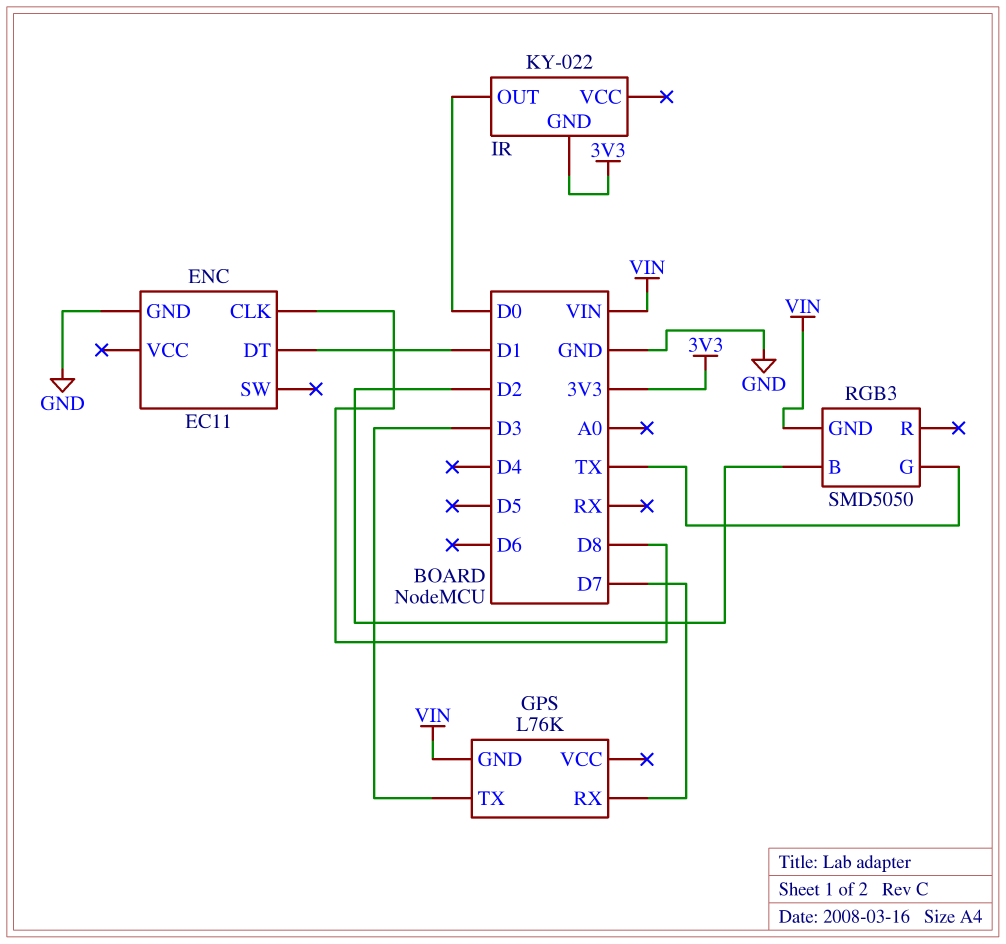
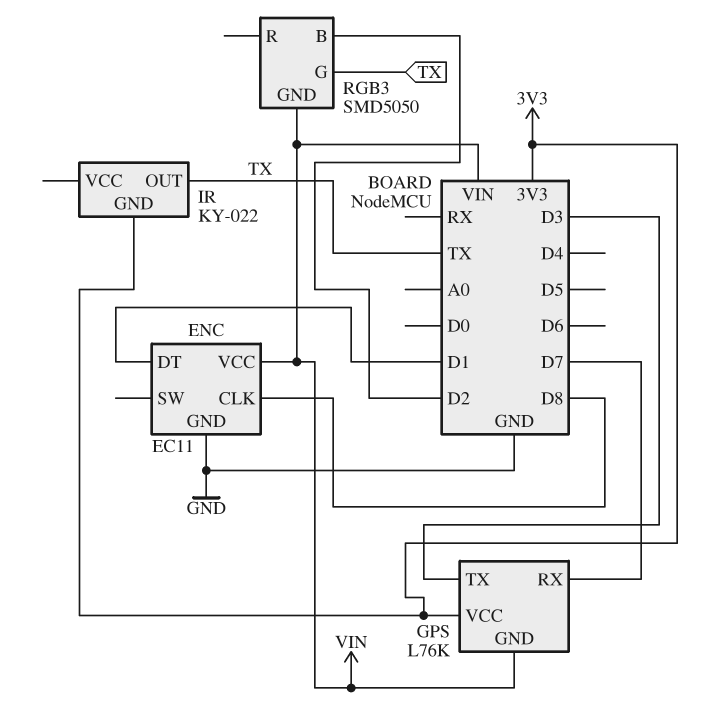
ENC pin VCC: none -> VIN
GPS pin VCC: none -> 3V3
IR pin OUT: D0 -> TX

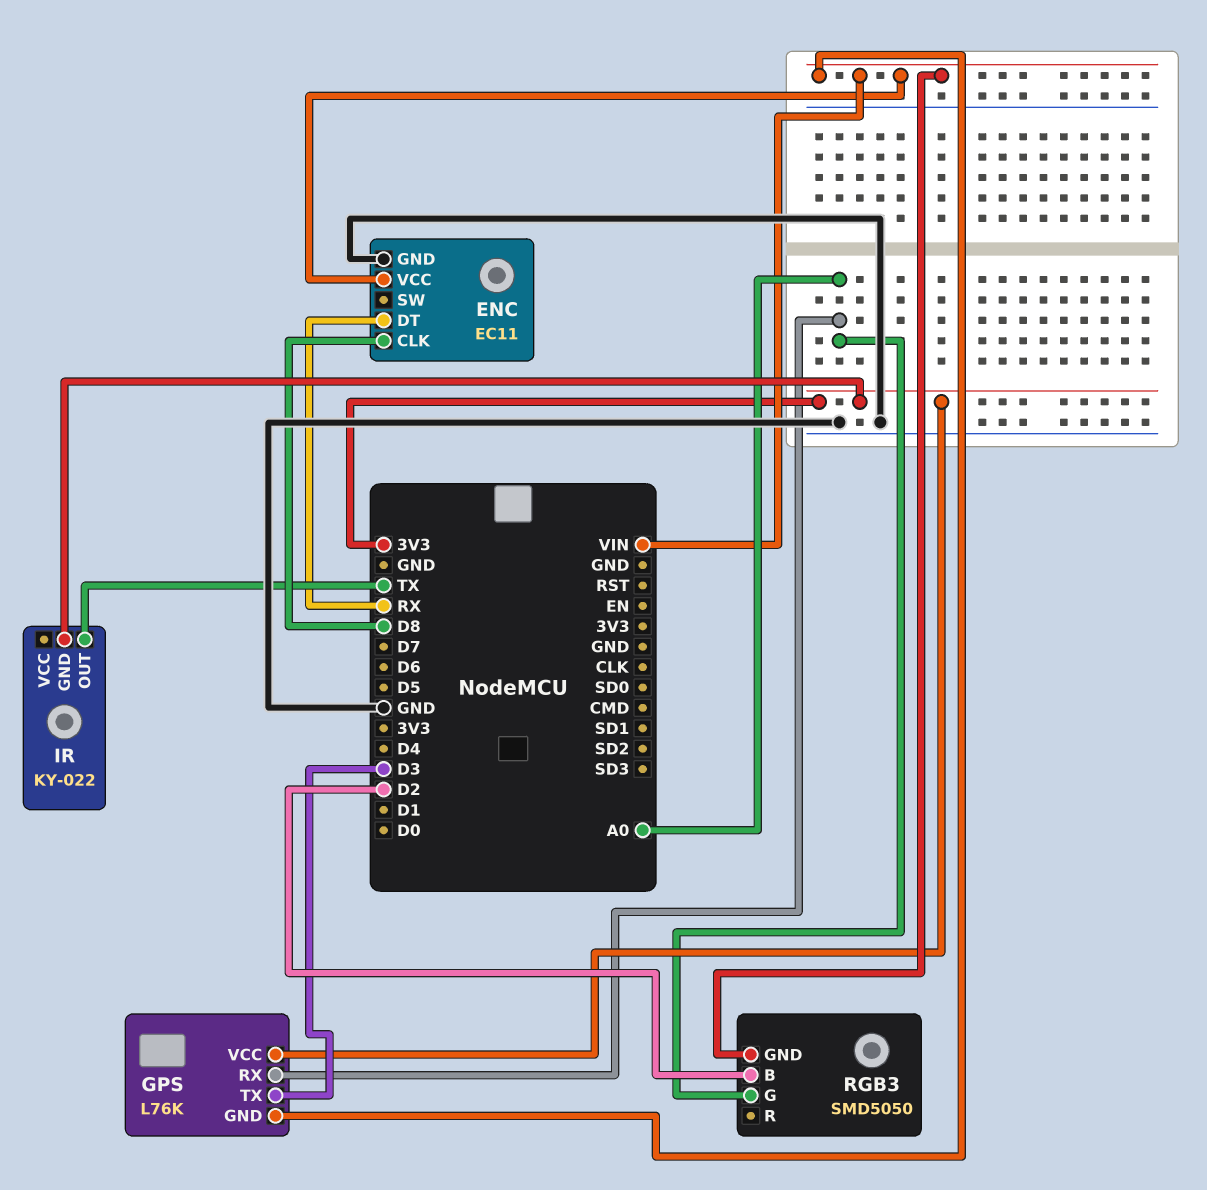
ENC pin DT: D1 -> RX
GPS pin RX: D7 -> A0
RGB3 pin G: TX -> A0

